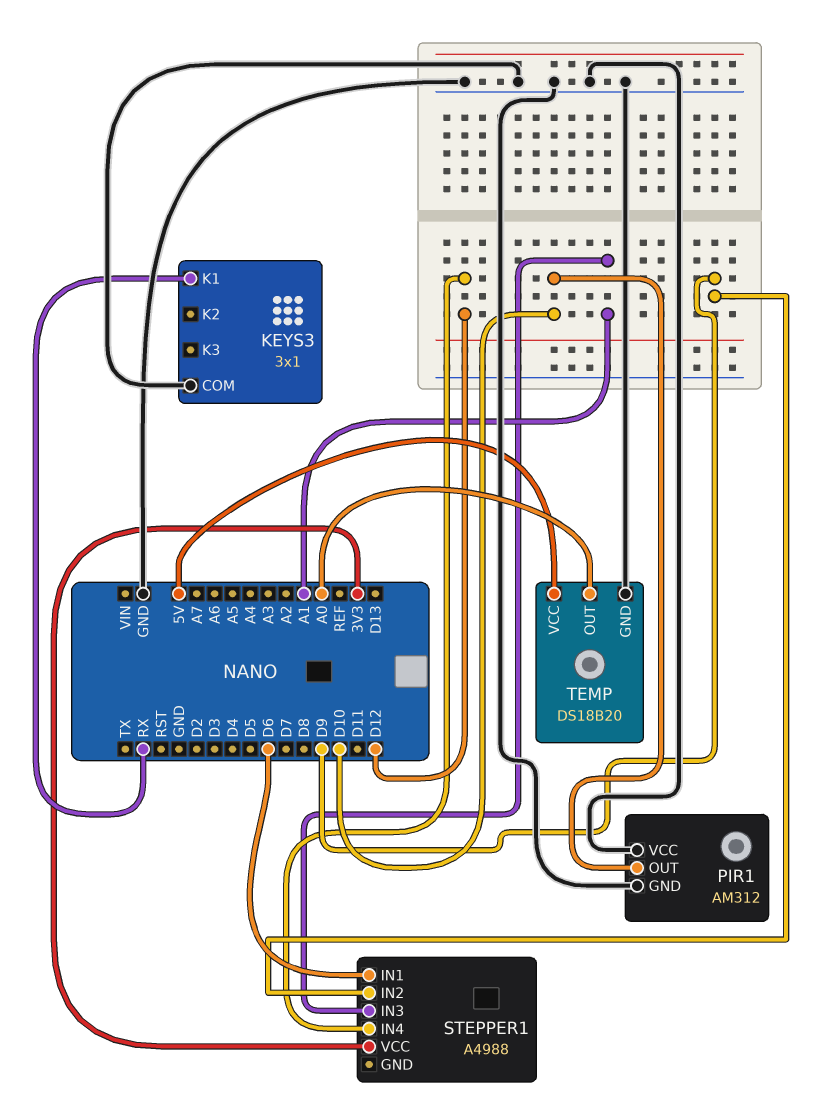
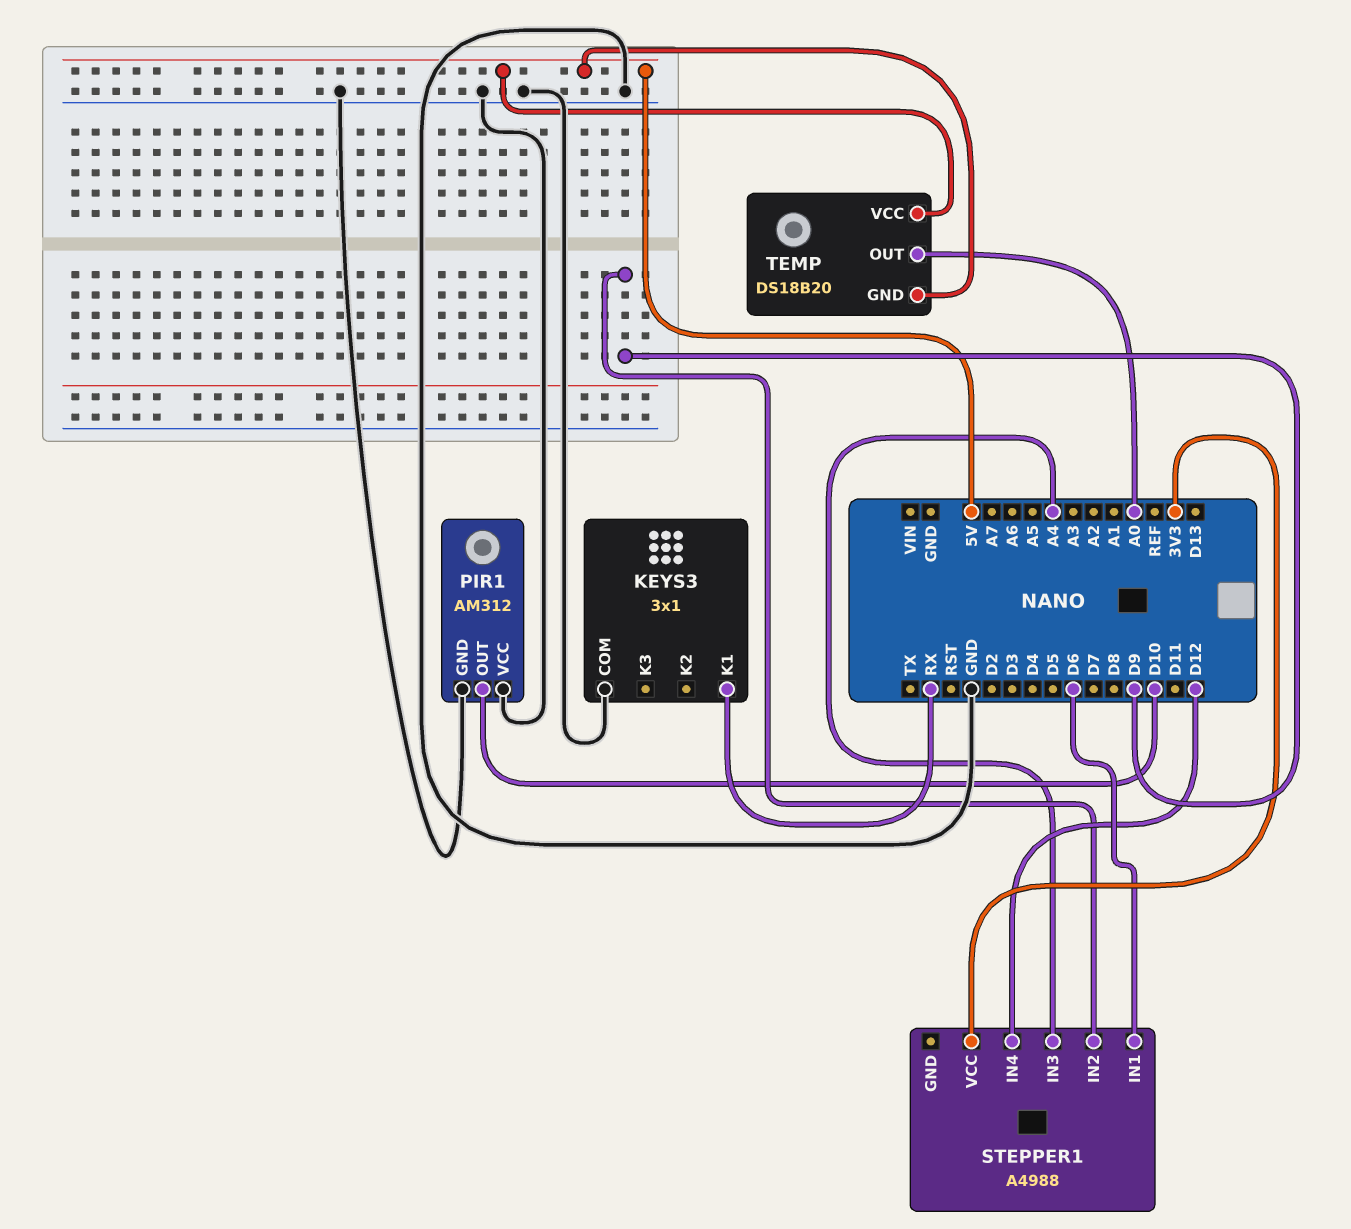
STEPPER1 pin IN3: A1 -> A4
TEMP pin GND: GND -> 5V

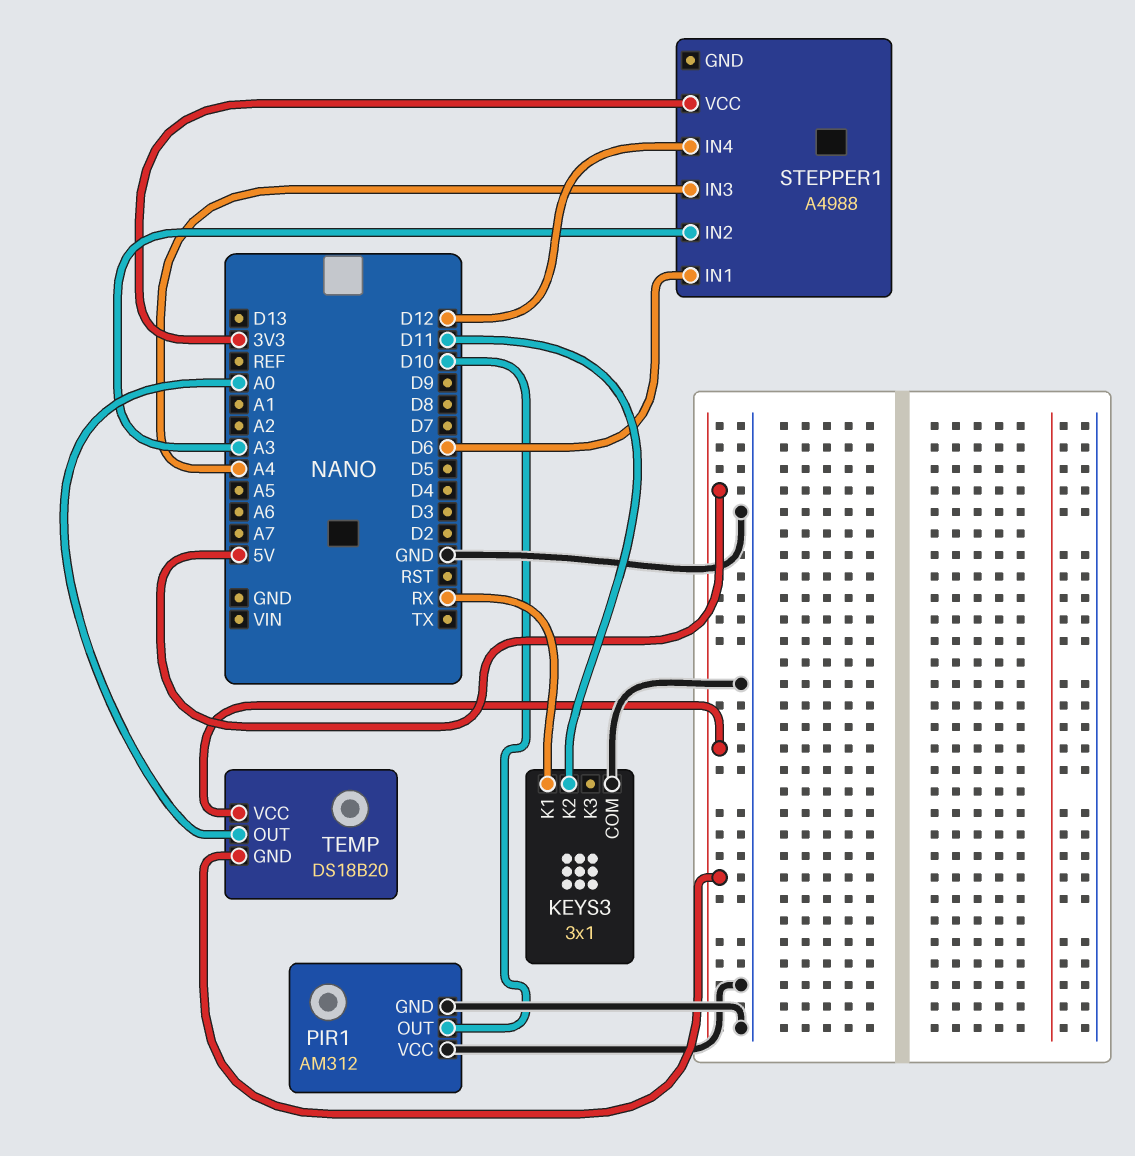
KEYS3 pin K2: none -> D11
STEPPER1 pin IN2: D9 -> A3

